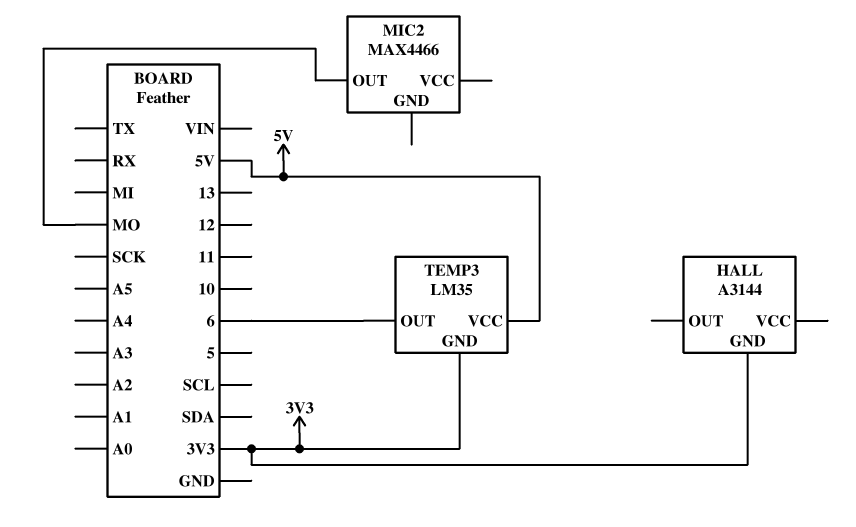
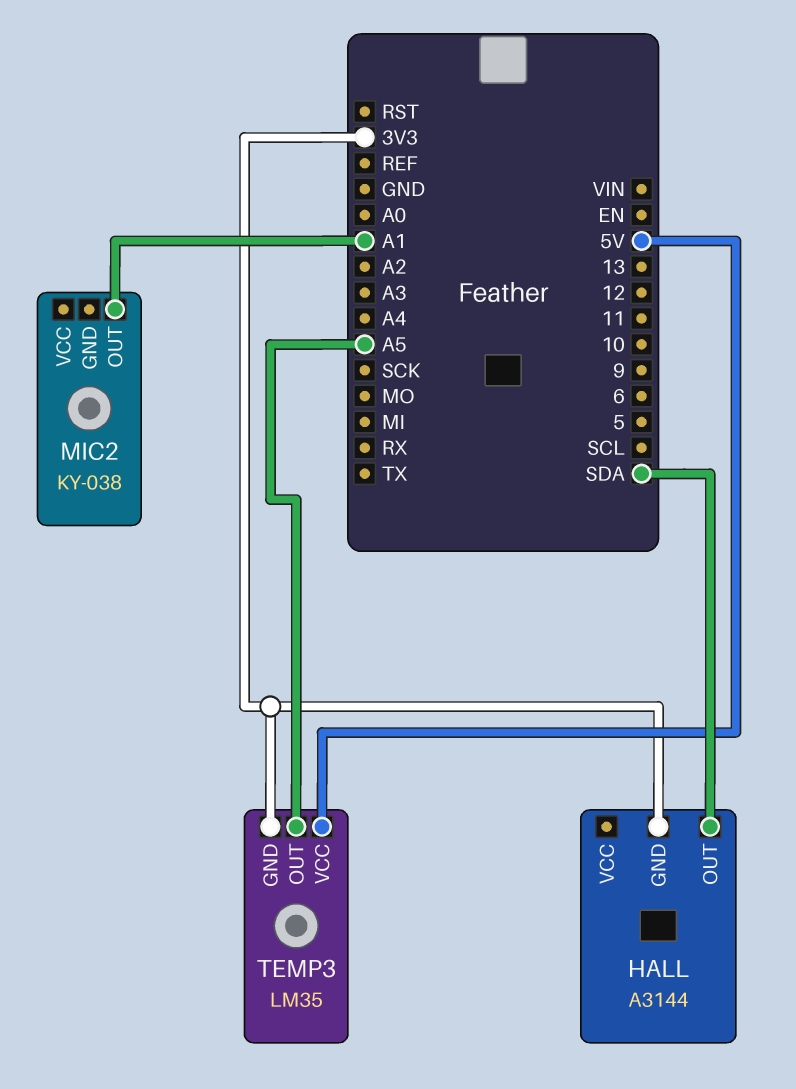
HALL pin OUT: none -> SDA
MIC2: MAX4466 -> KY-038
MIC2 pin OUT: MO -> A1
TEMP3 pin OUT: 6 -> A5

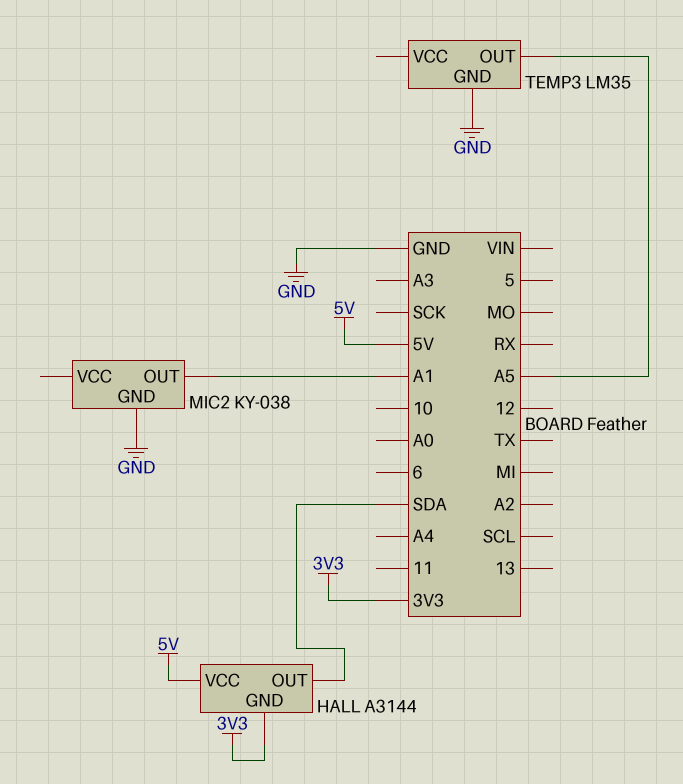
HALL pin VCC: none -> 5V
MIC2 pin GND: none -> GND
TEMP3 pin GND: 3V3 -> GND
TEMP3 pin VCC: 5V -> none

